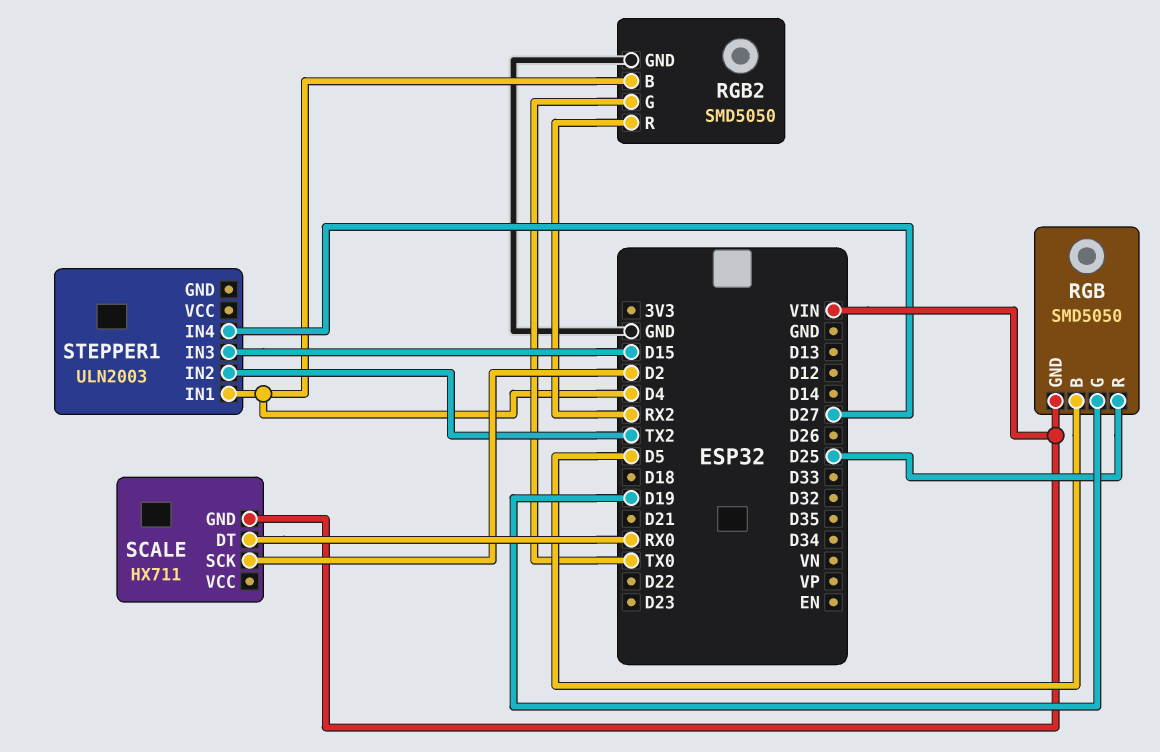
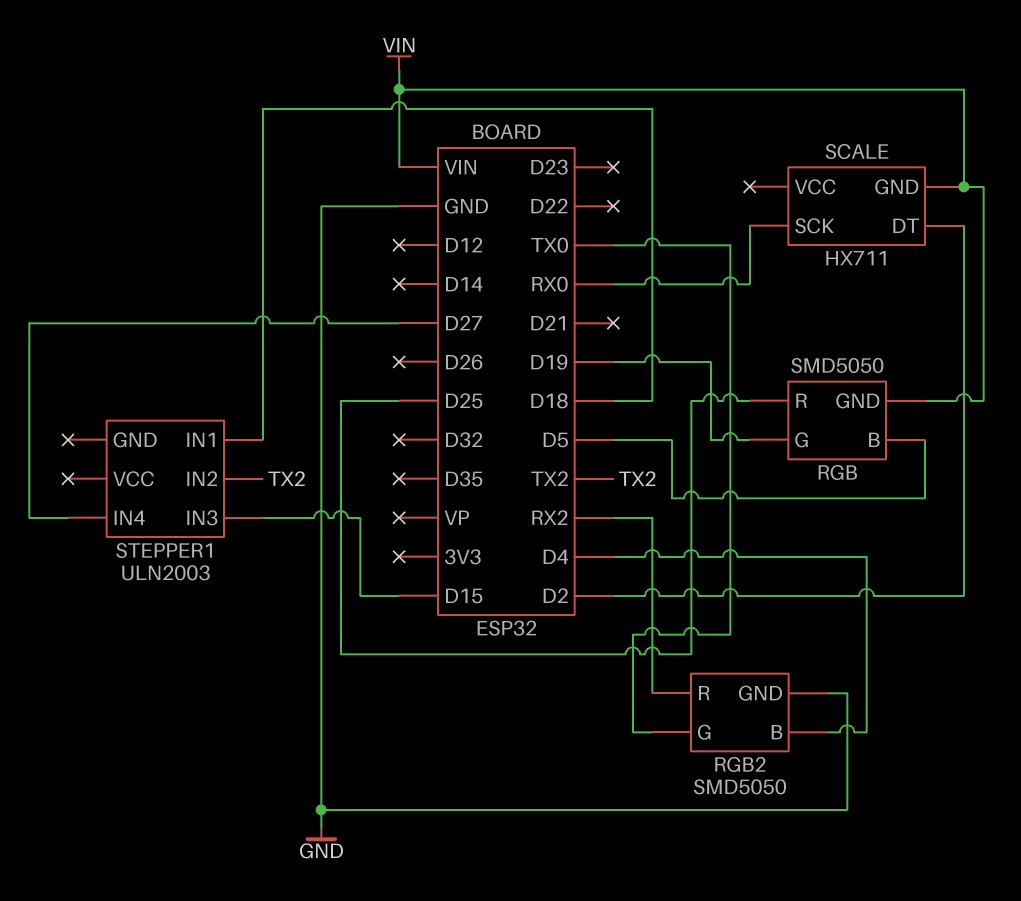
SCALE pin DT: RX0 -> D2
SCALE pin SCK: D2 -> RX0
STEPPER1 pin IN1: D4 -> D18

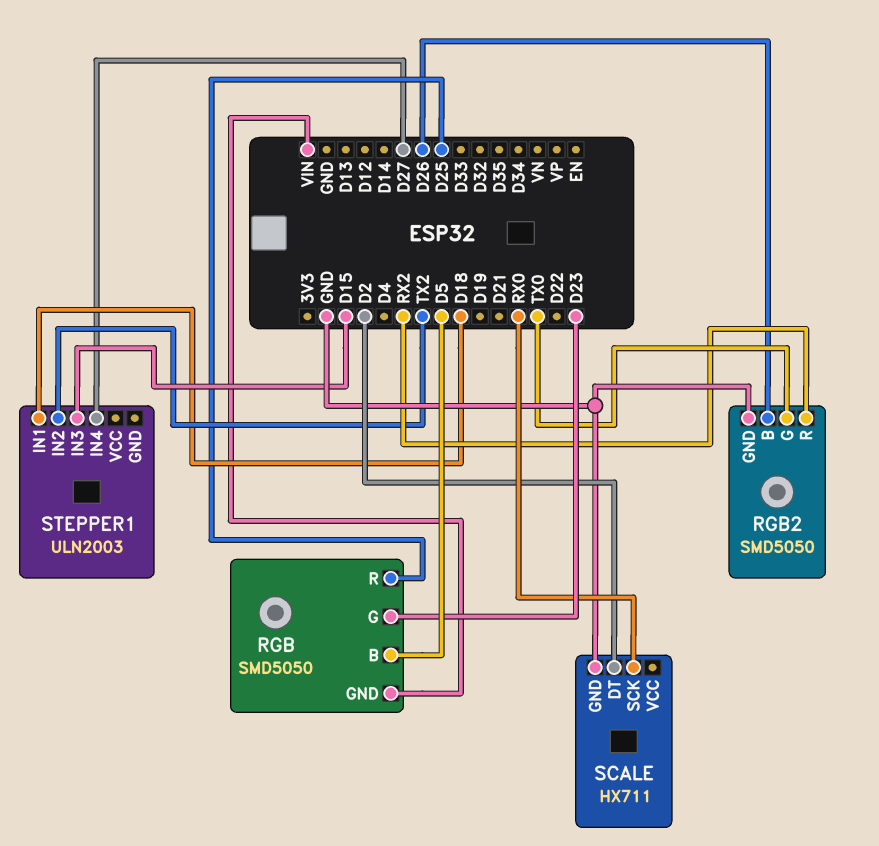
RGB pin G: D19 -> D23
RGB2 pin B: D4 -> D26
SCALE pin GND: VIN -> GND

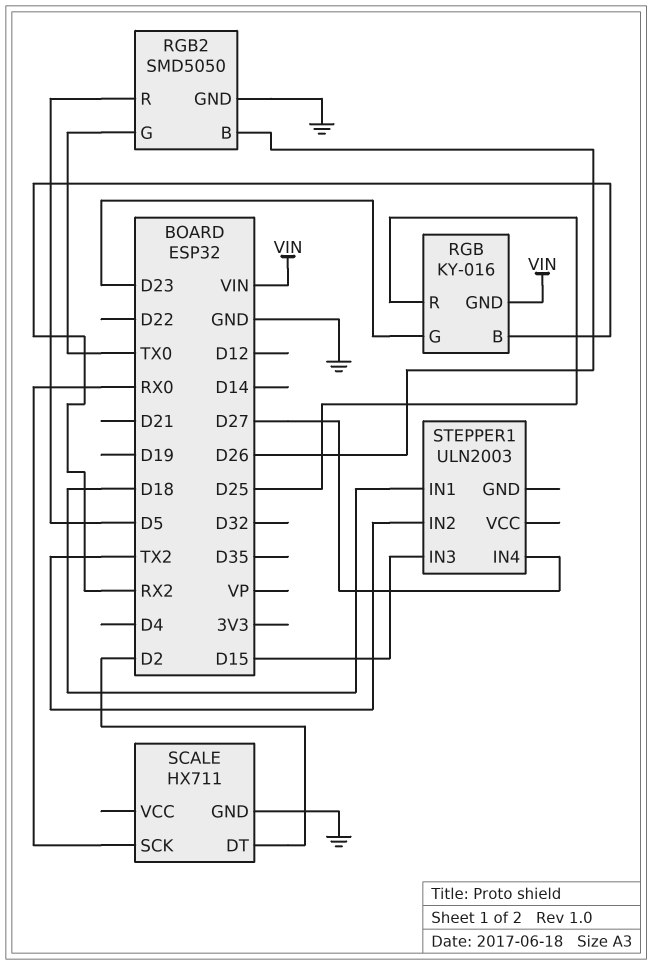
RGB: SMD5050 -> KY-016
RGB pin B: D5 -> RX2
RGB2 pin R: RX2 -> D5

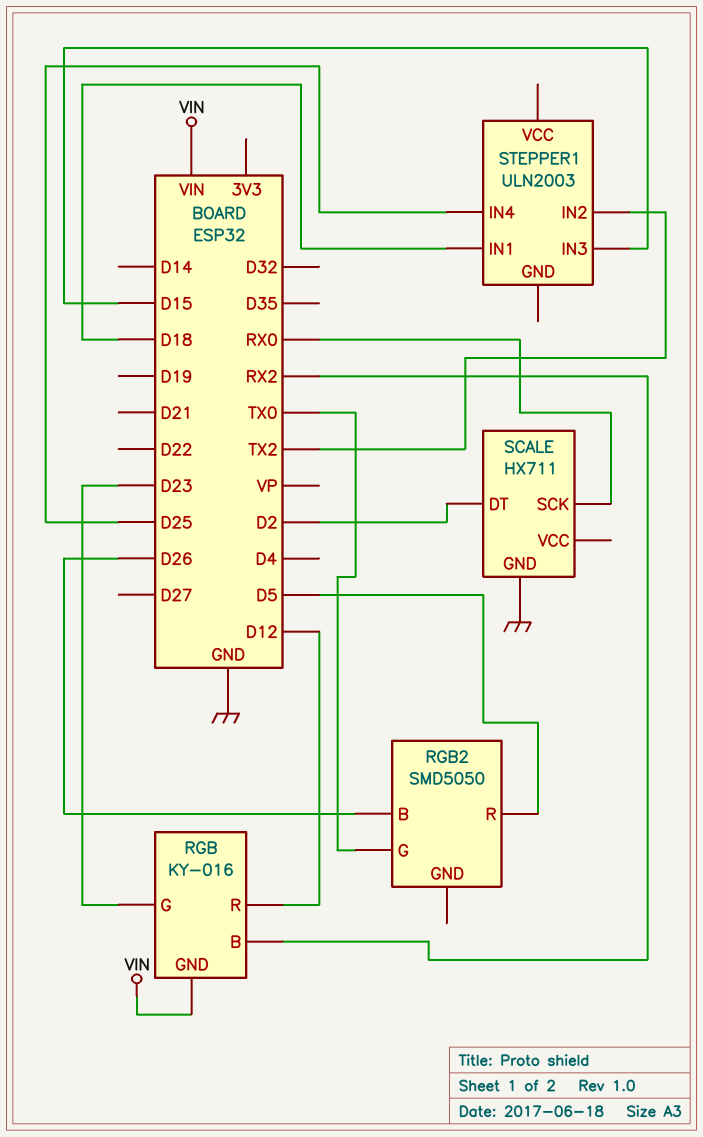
RGB pin R: D25 -> D12
RGB2 pin GND: GND -> none
STEPPER1 pin IN4: D27 -> D25

